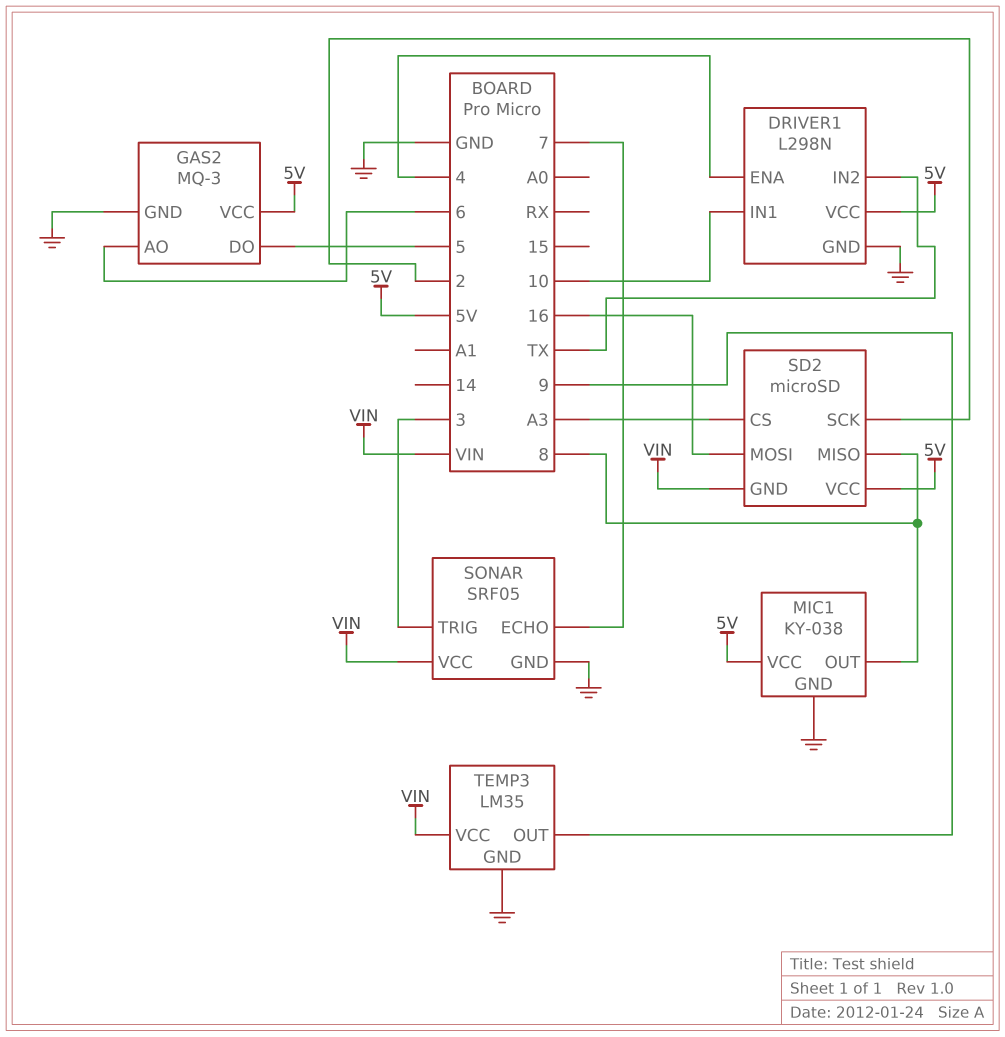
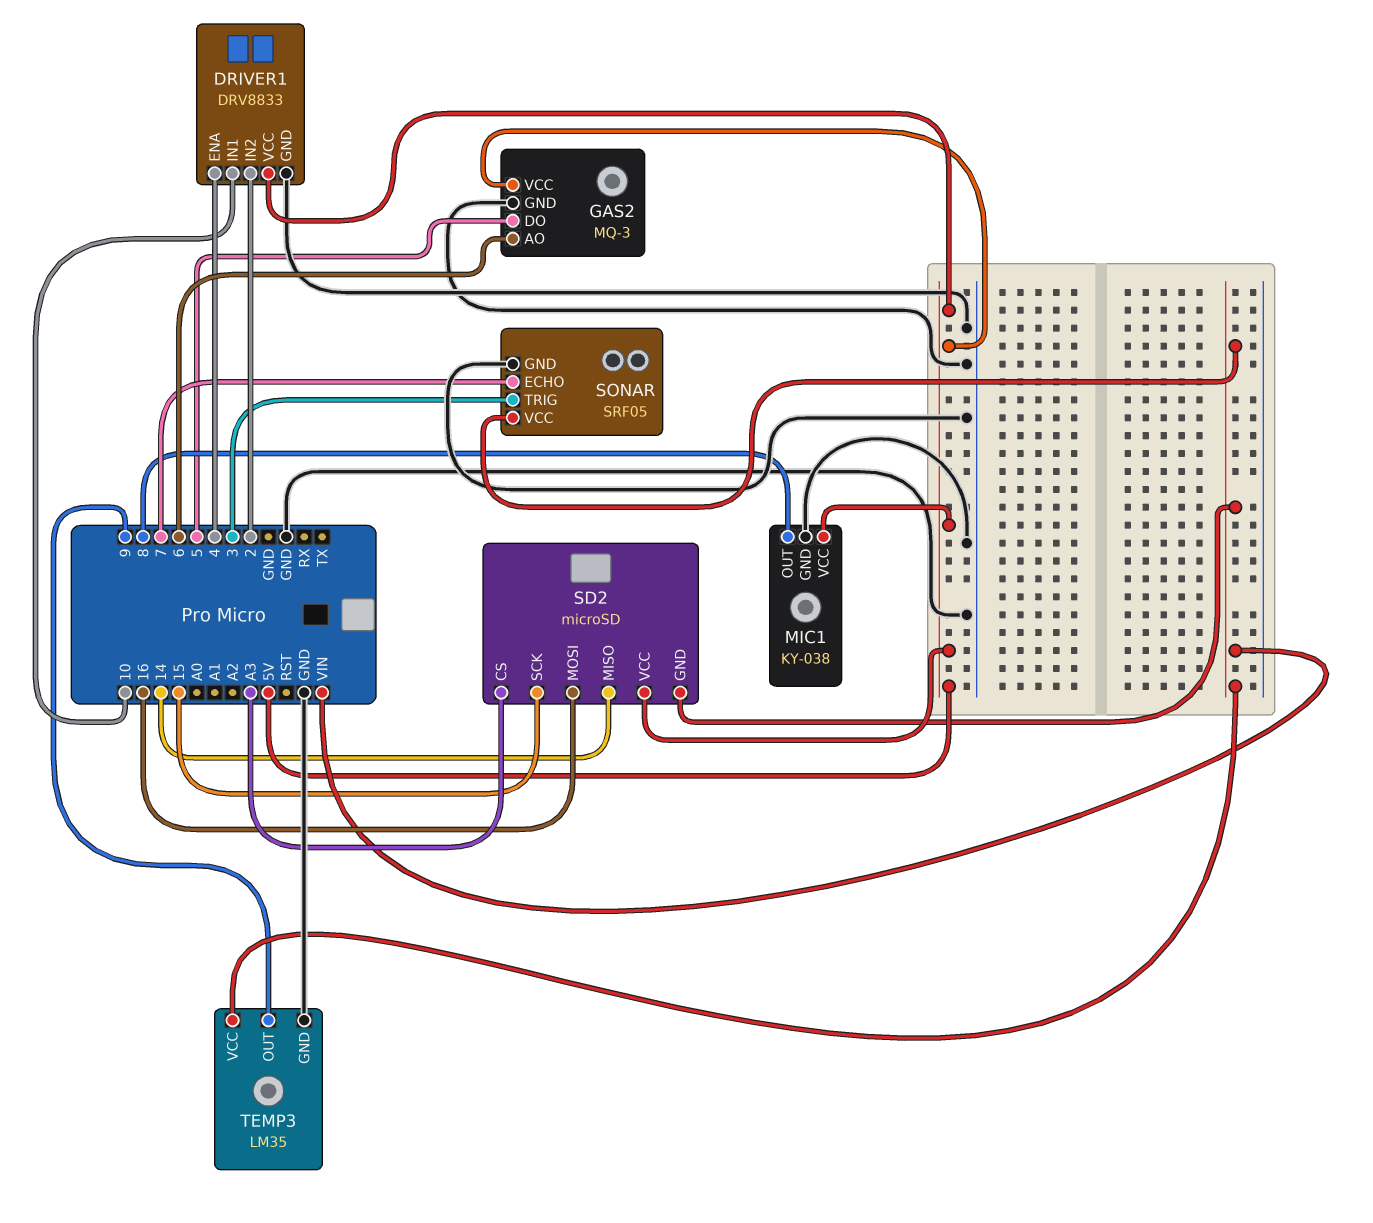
DRIVER1: L298N -> DRV8833
DRIVER1 pin IN2: TX -> 2
SD2 pin MISO: 8 -> 14
SD2 pin SCK: 2 -> 15

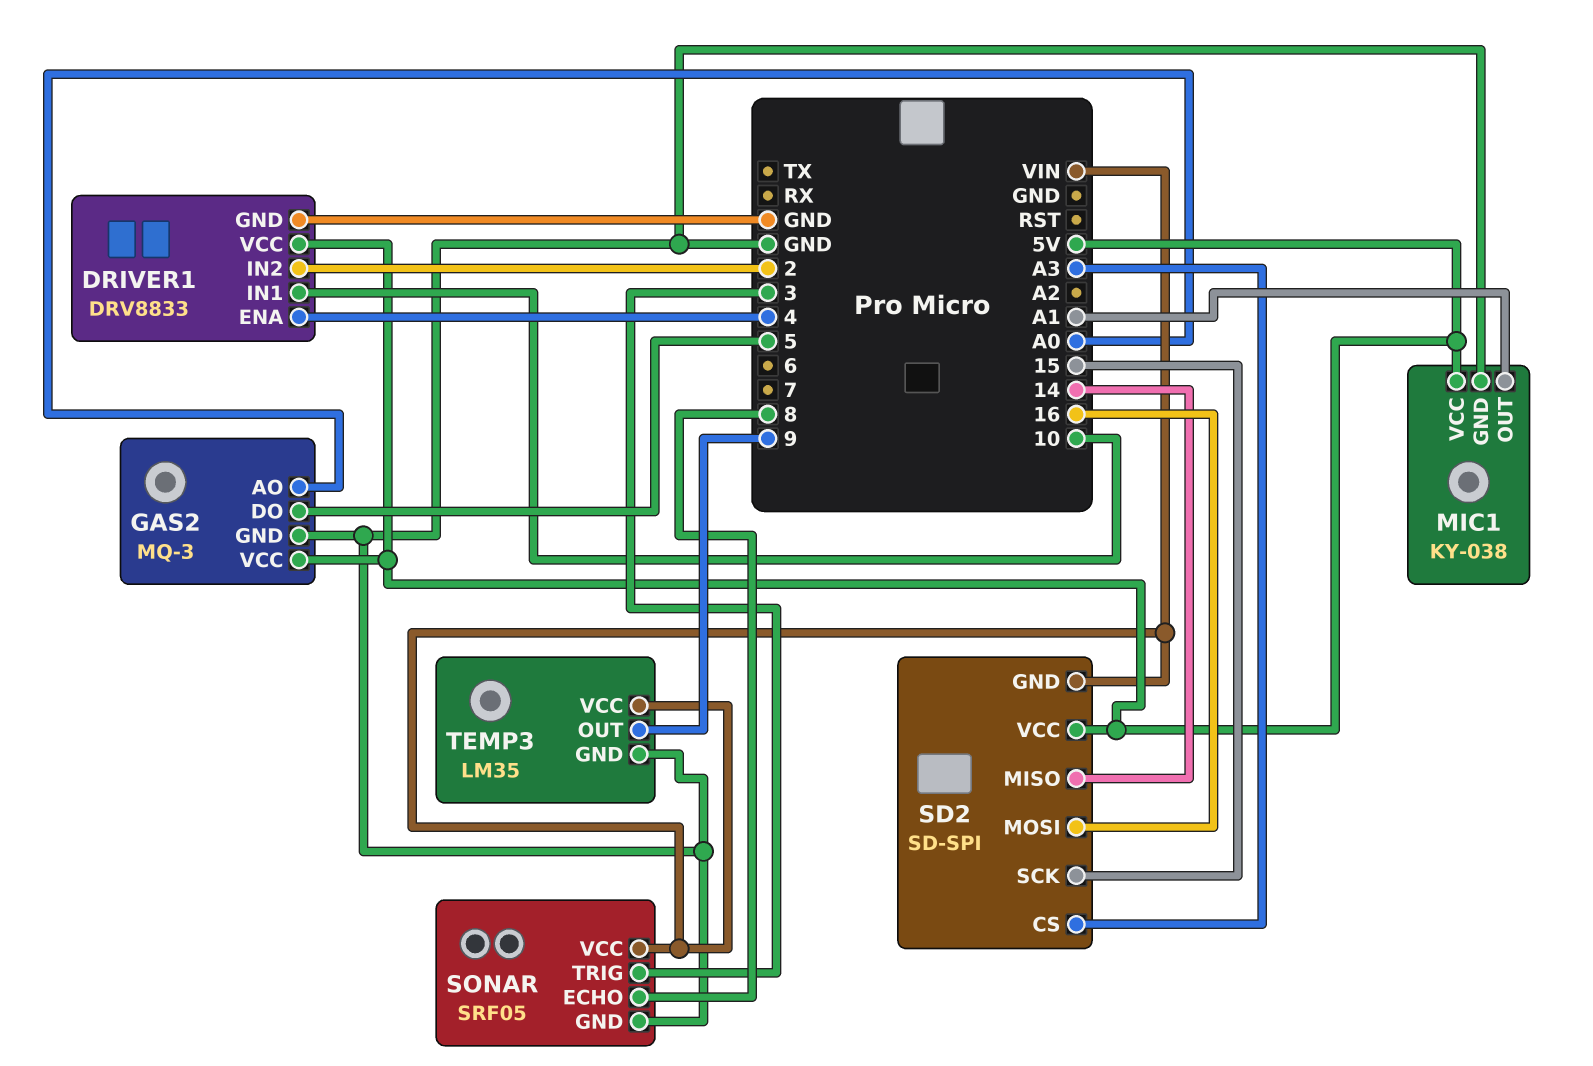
GAS2 pin AO: 6 -> A0
MIC1 pin OUT: 8 -> A1
SD2: microSD -> SD-SPI
SONAR pin ECHO: 7 -> 8

